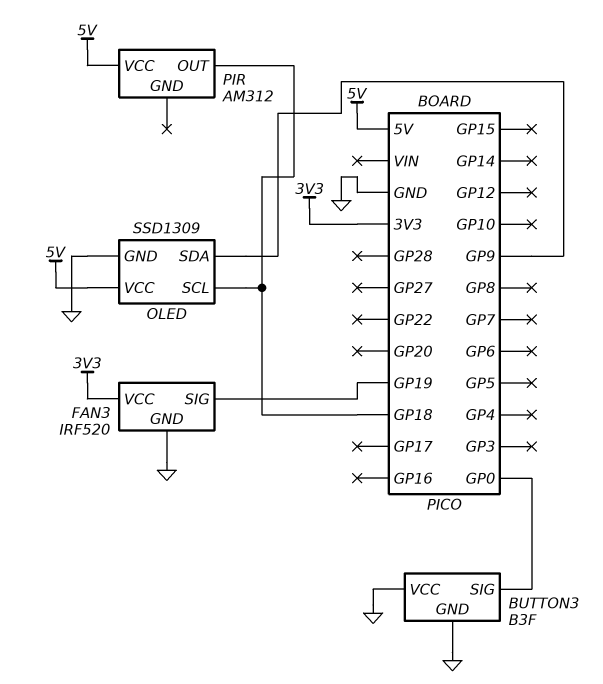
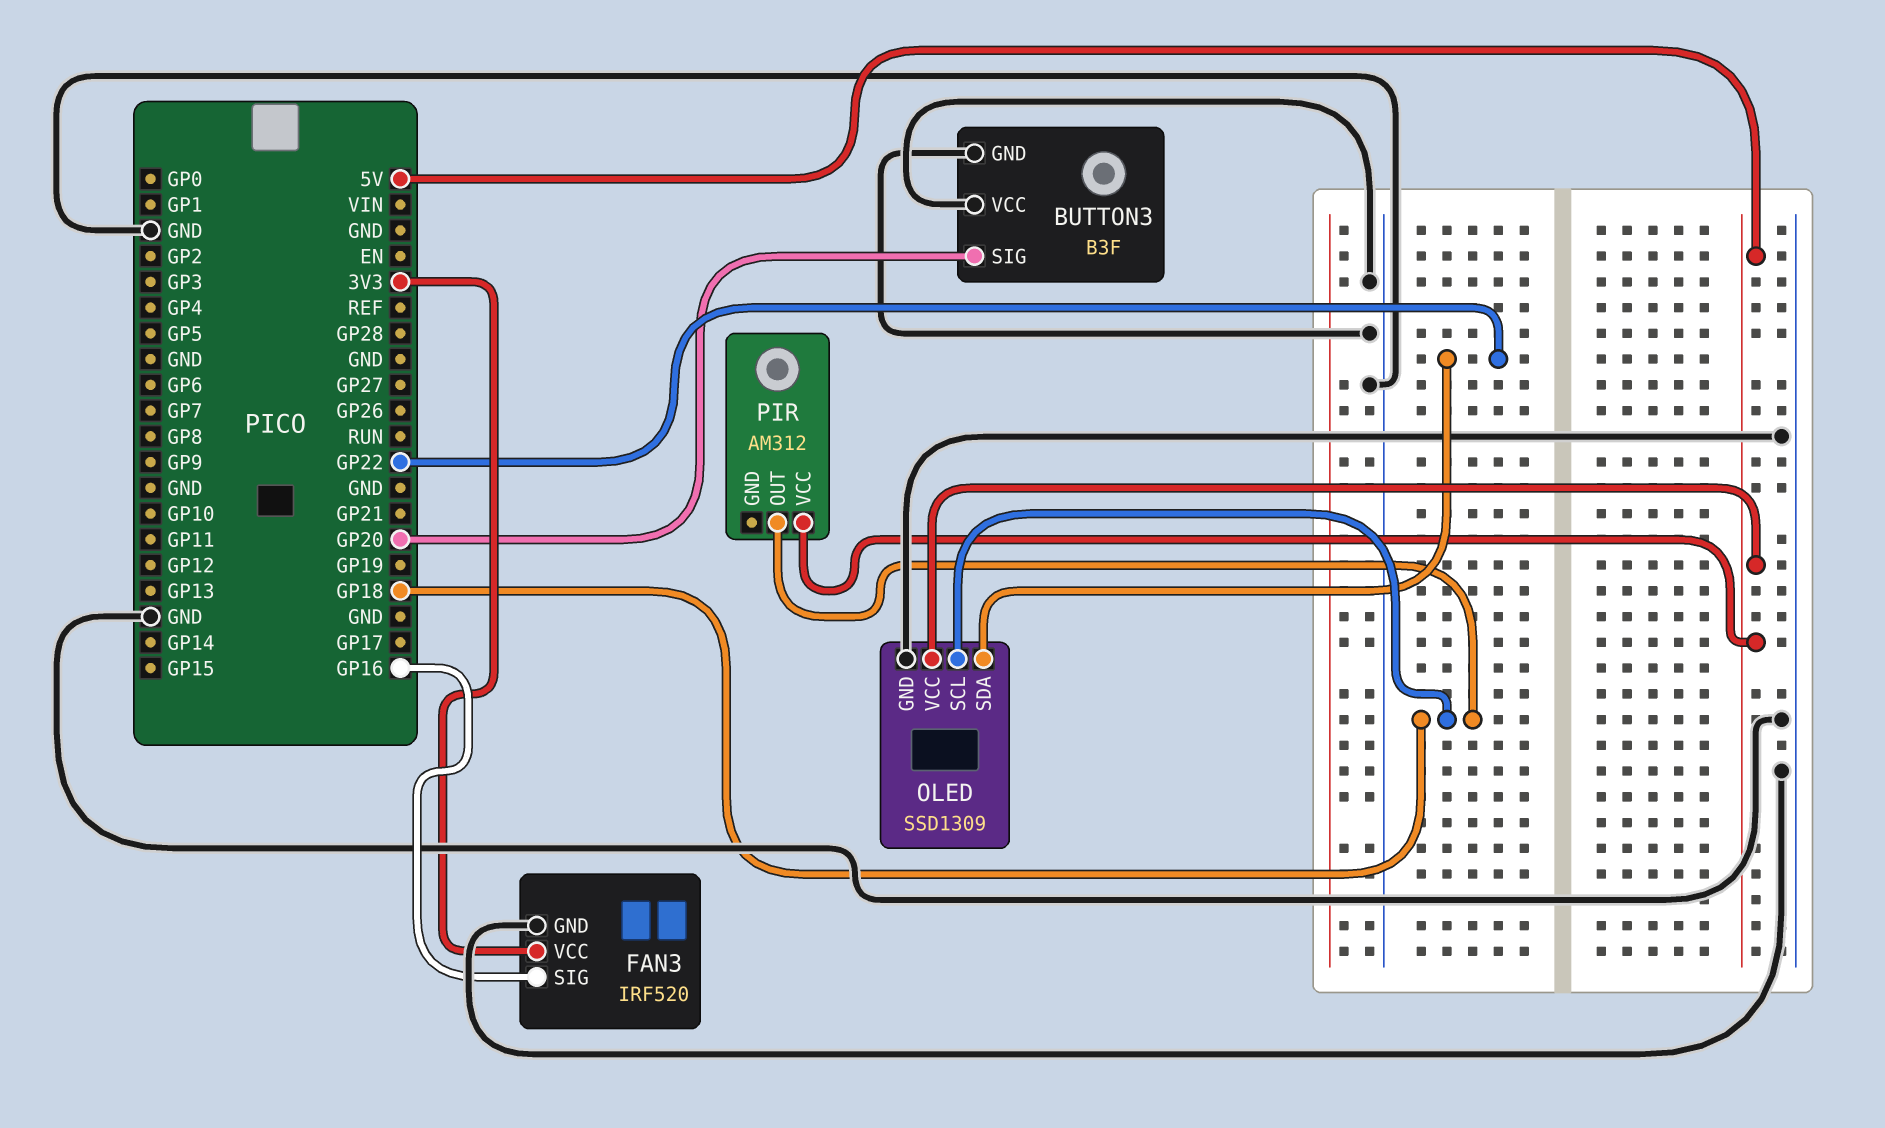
BUTTON3 pin SIG: GP0 -> GP20
FAN3 pin SIG: GP19 -> GP16
OLED pin SDA: GP9 -> GP22

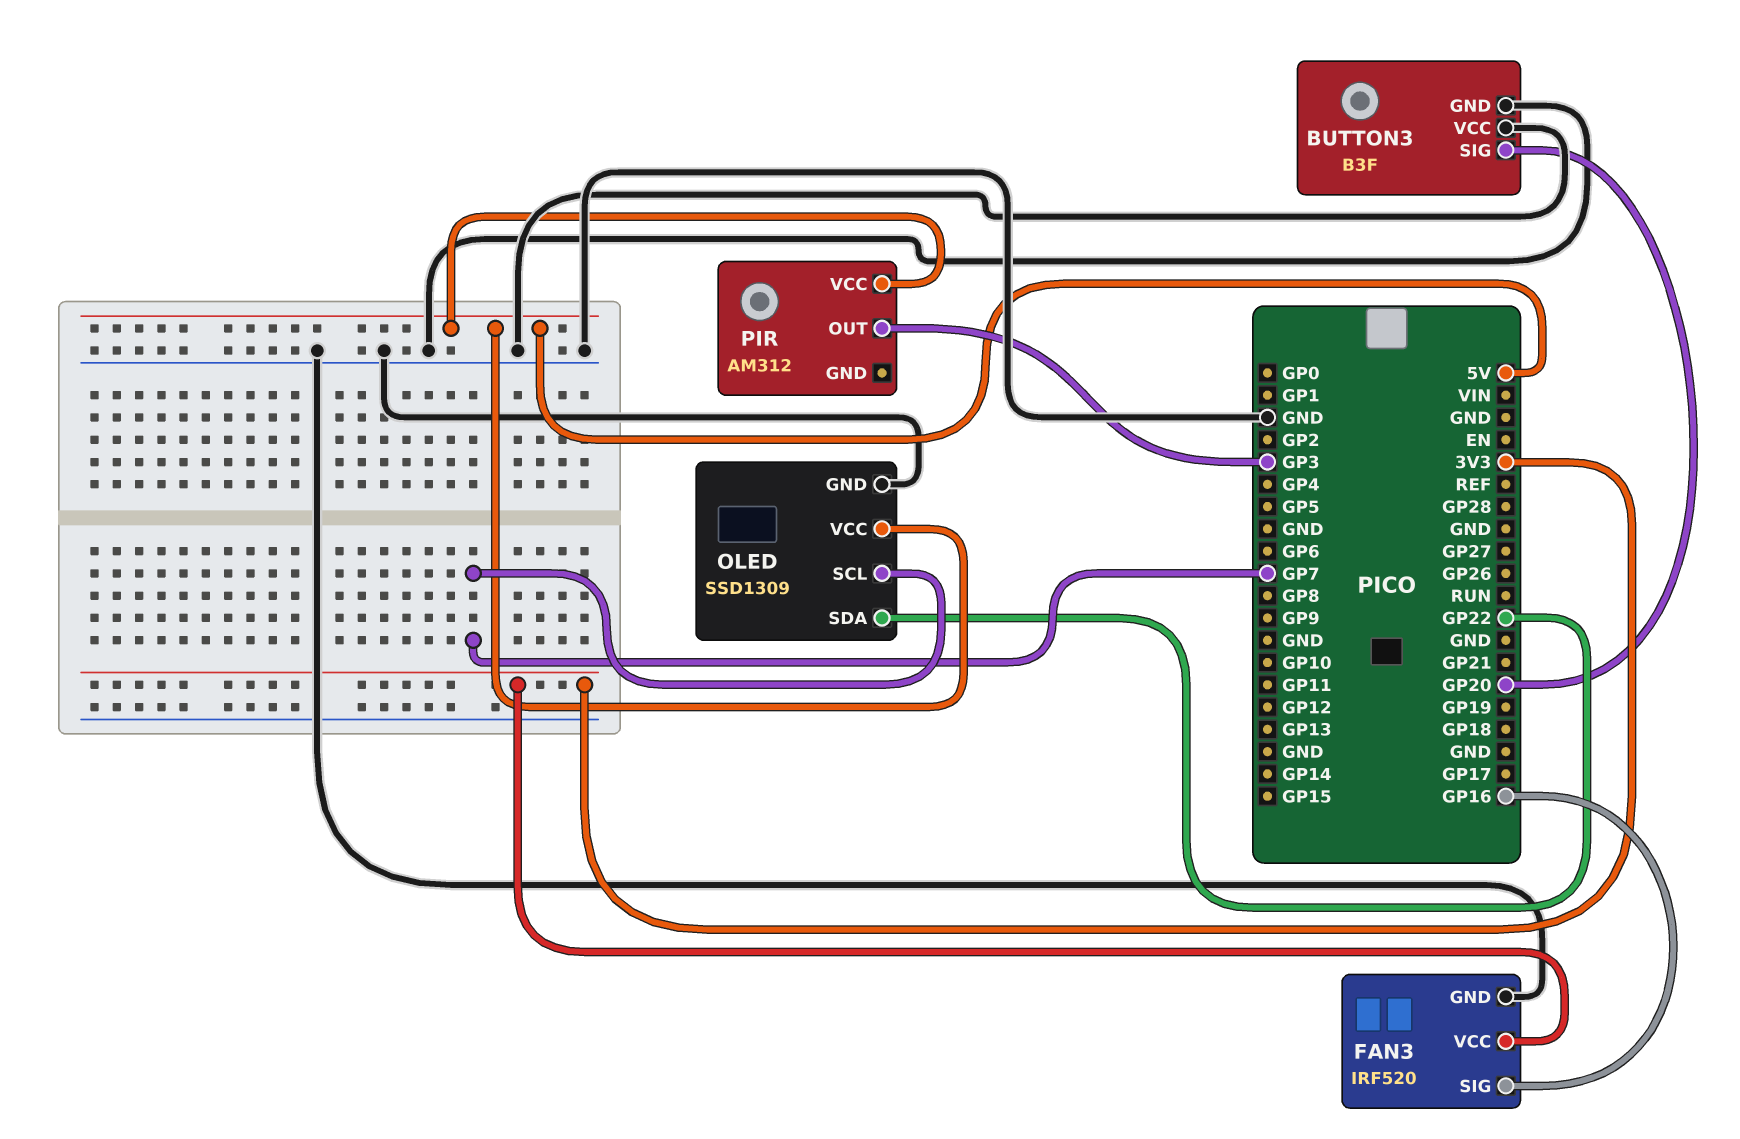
OLED pin SCL: GP18 -> GP7
PIR pin OUT: GP18 -> GP3

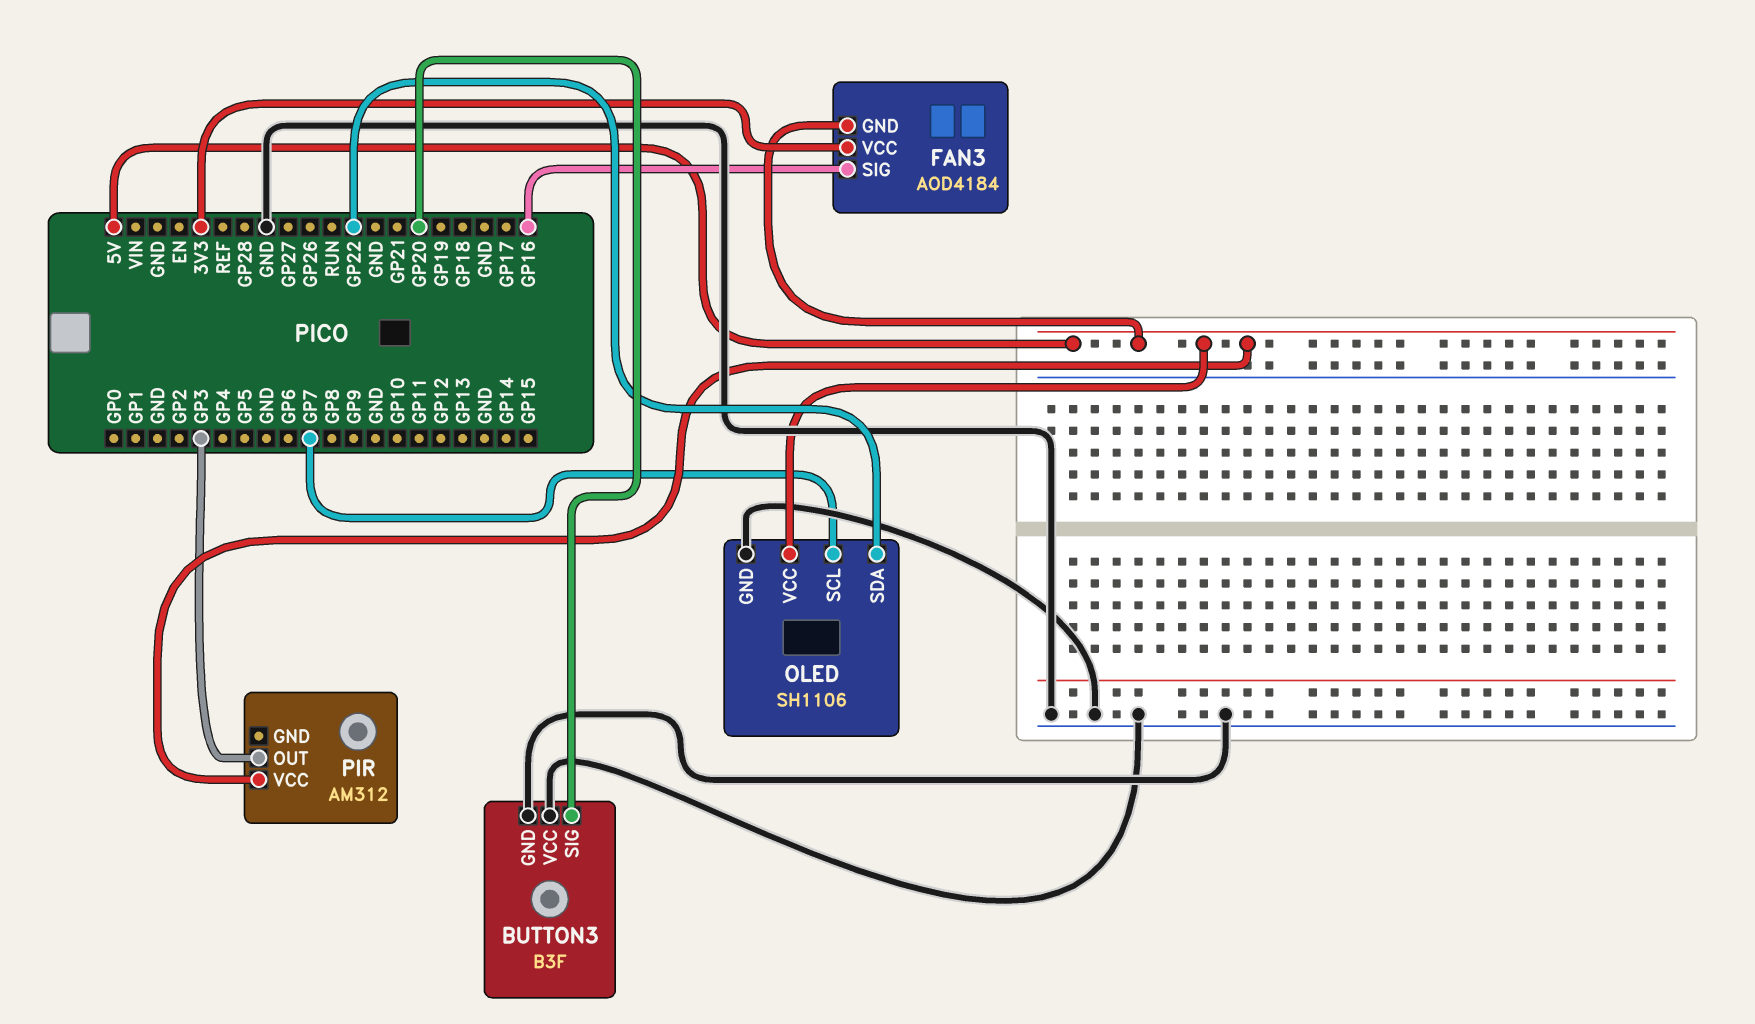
FAN3: IRF520 -> AOD4184
FAN3 pin GND: GND -> 5V
OLED: SSD1309 -> SH1106

